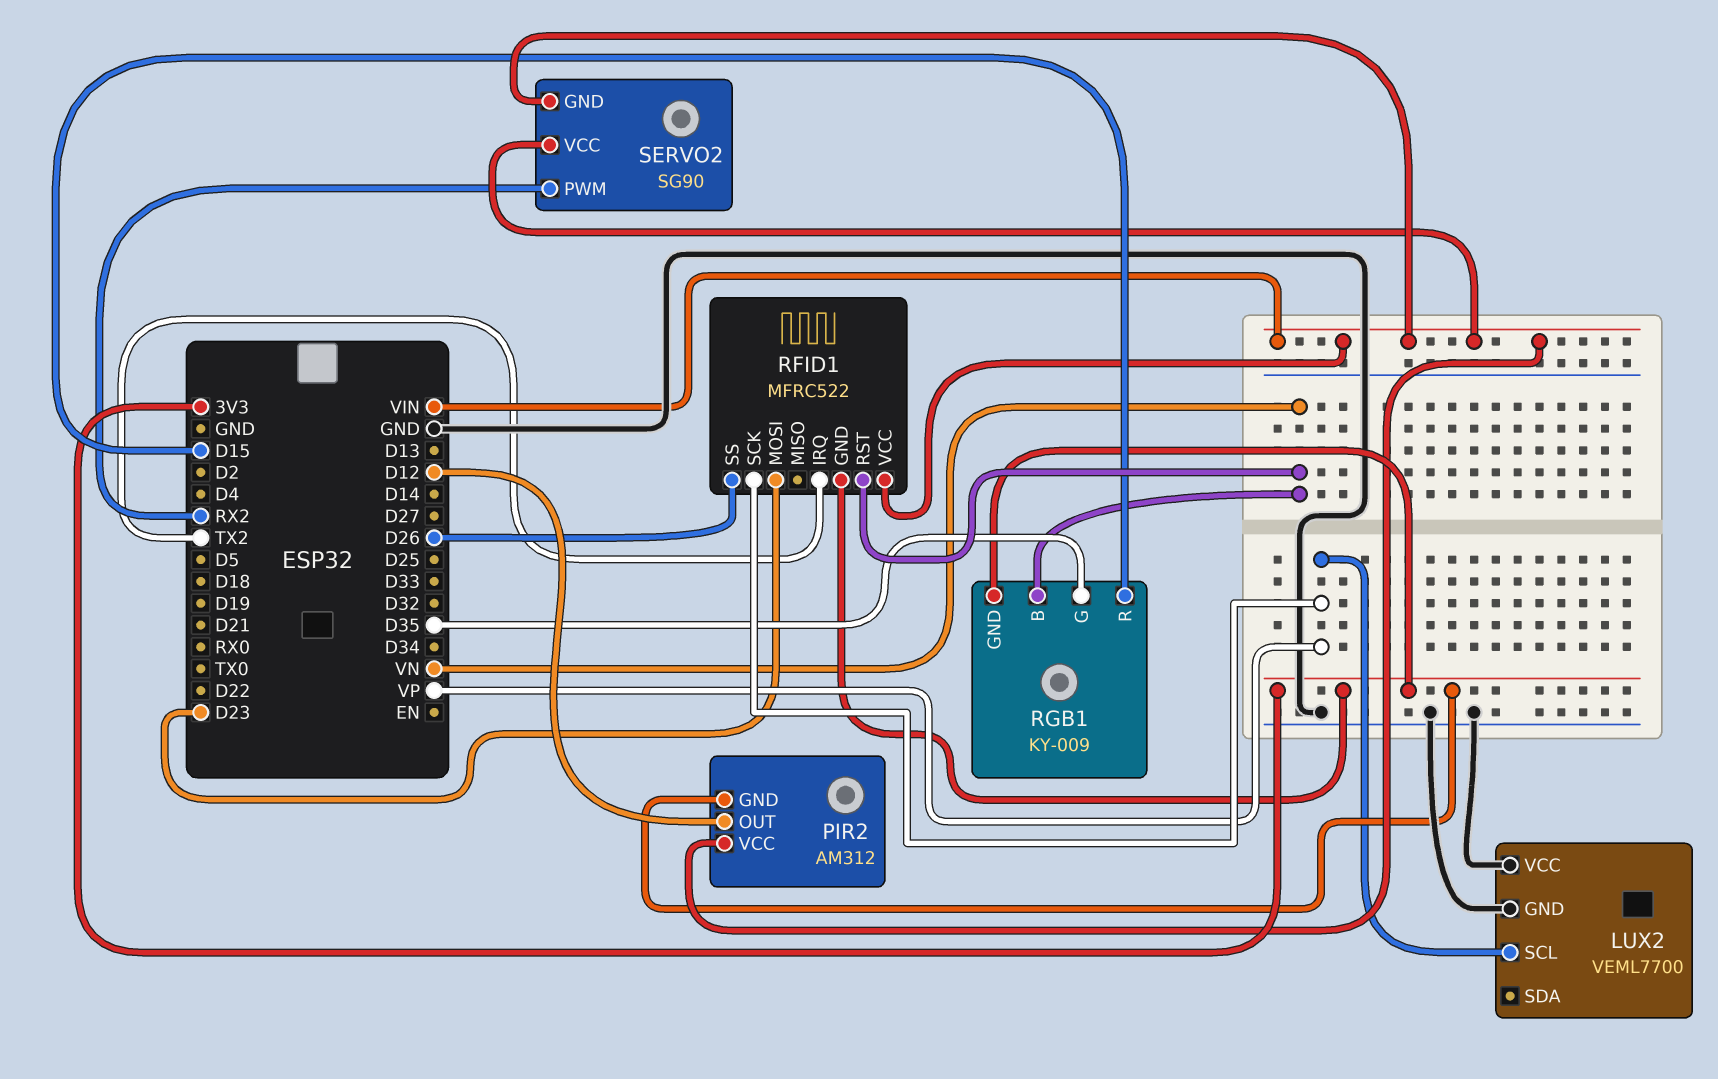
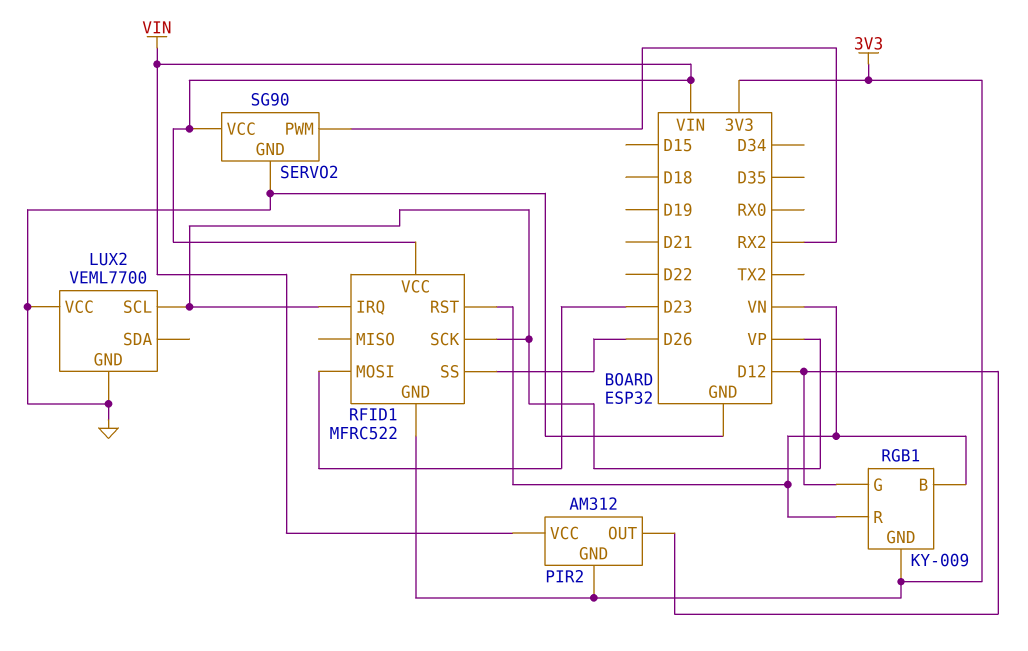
RFID1 pin IRQ: TX2 -> VP
RGB1 pin G: D35 -> D12
RGB1 pin R: D15 -> VN
SERVO2 pin GND: VIN -> GND

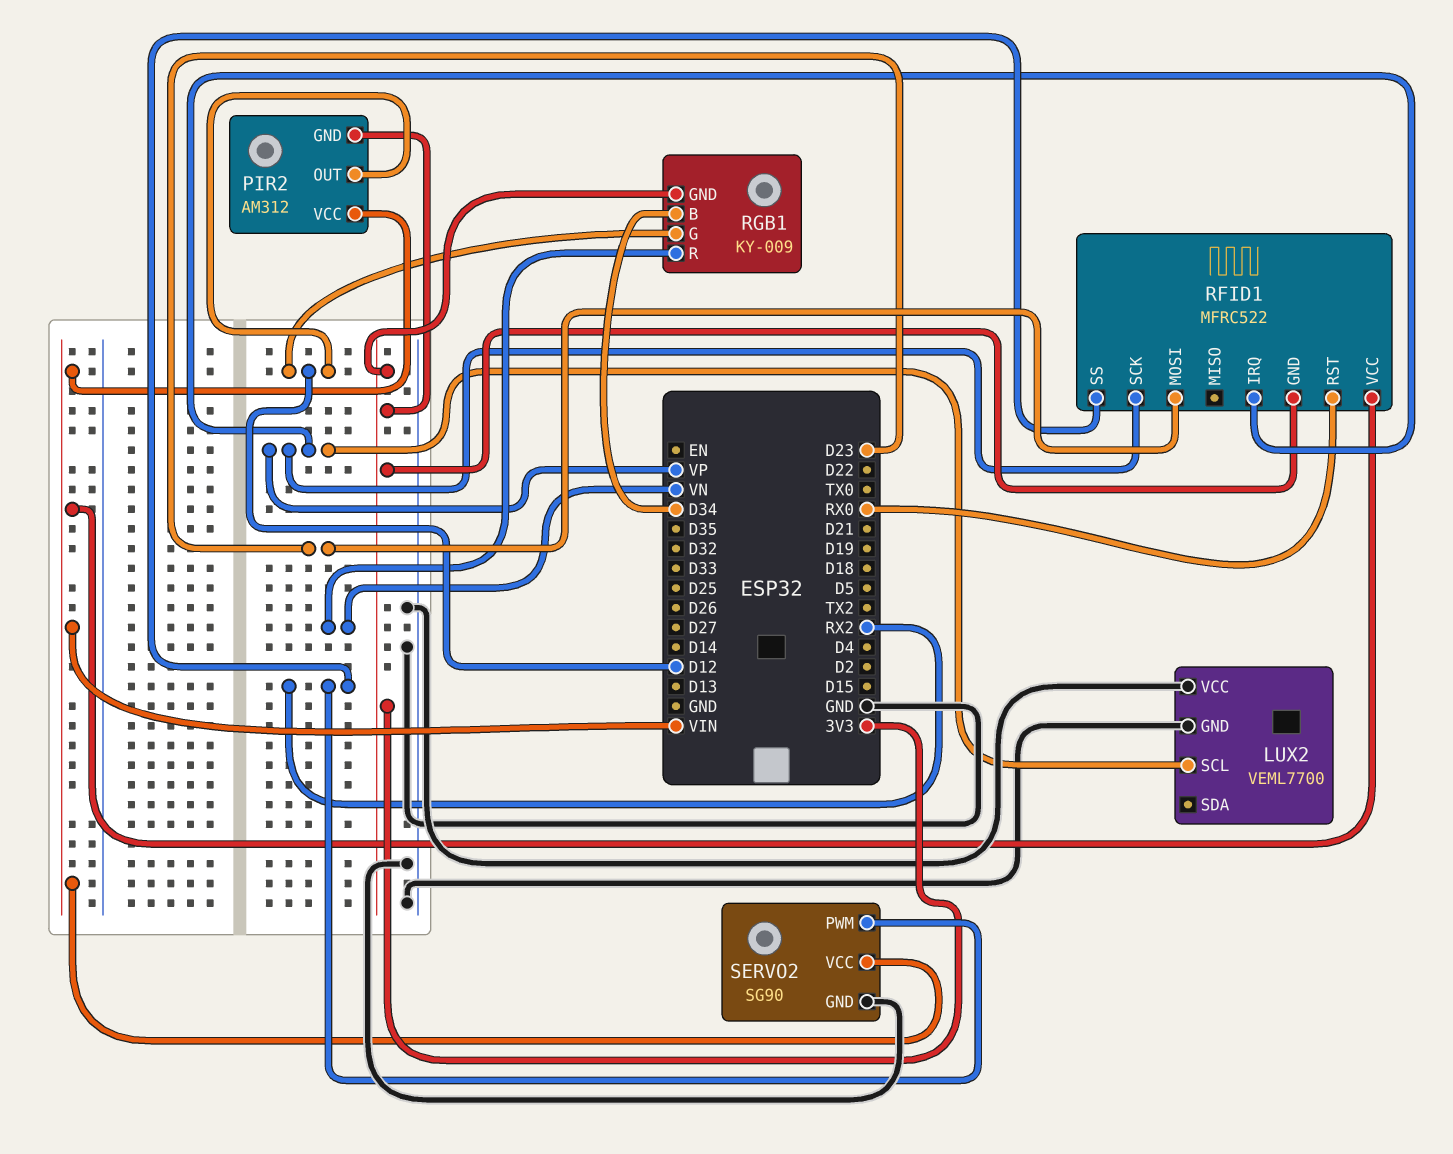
RFID1 pin RST: VN -> RX0
RFID1 pin SS: D26 -> RX2
RGB1 pin B: VN -> D34

